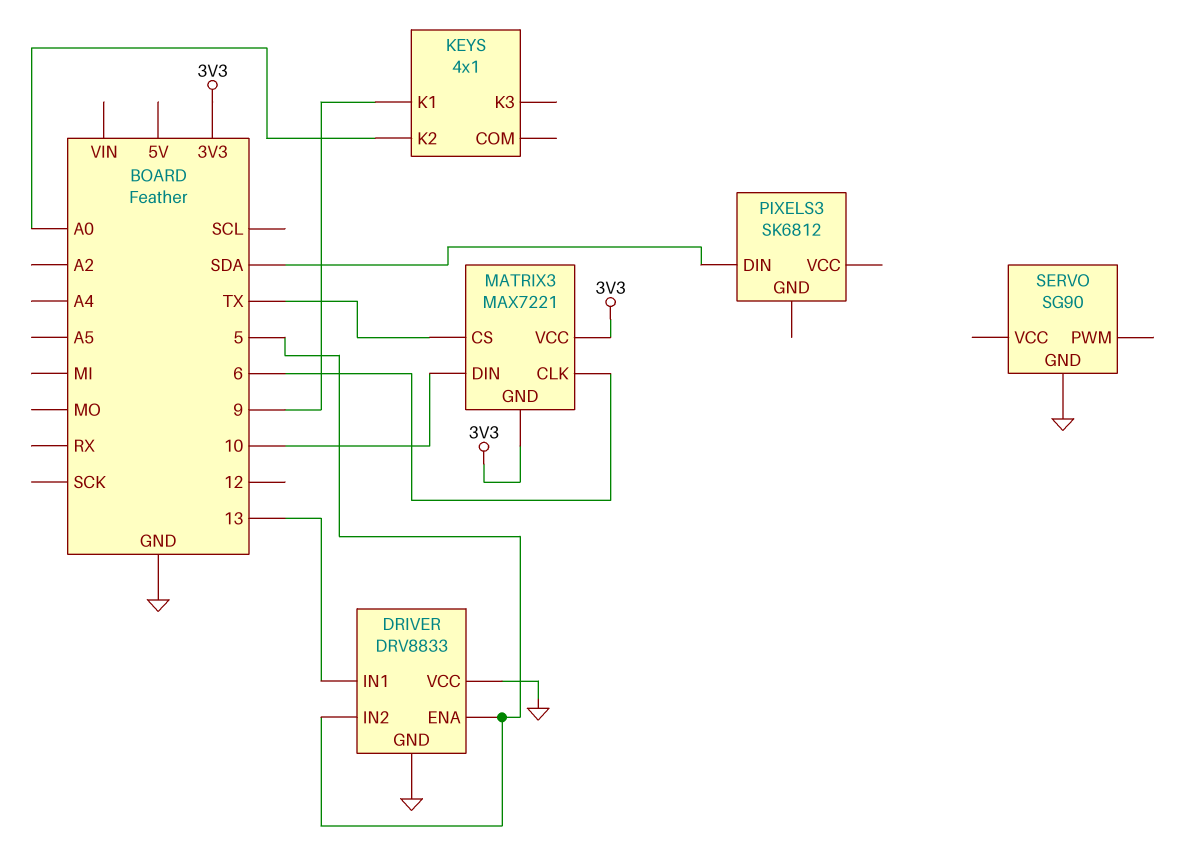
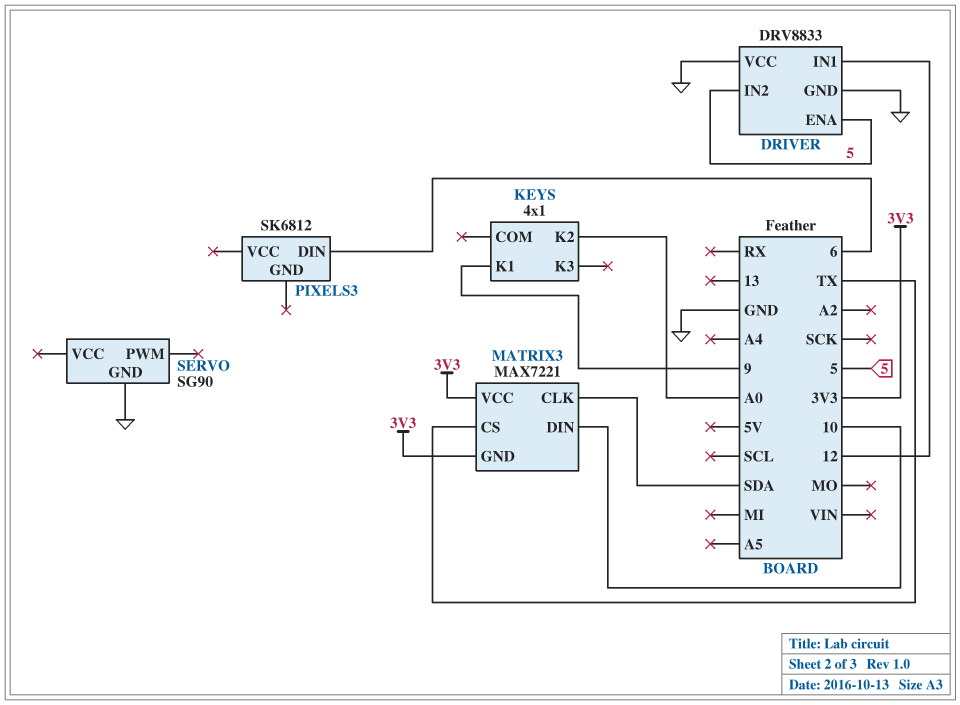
DRIVER pin IN1: 13 -> 12
MATRIX3 pin CLK: 6 -> SDA
PIXELS3 pin DIN: SDA -> 6

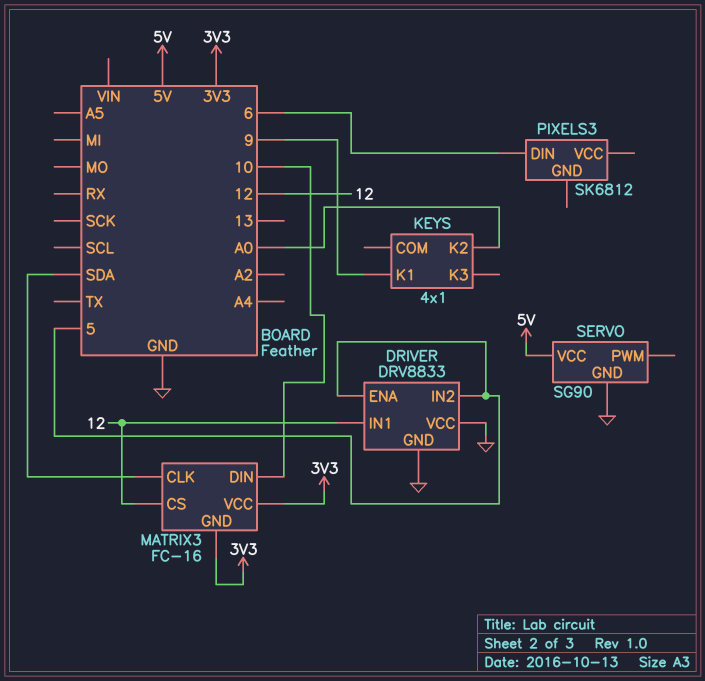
MATRIX3: MAX7221 -> FC-16
MATRIX3 pin CS: TX -> 12
SERVO pin VCC: none -> 5V

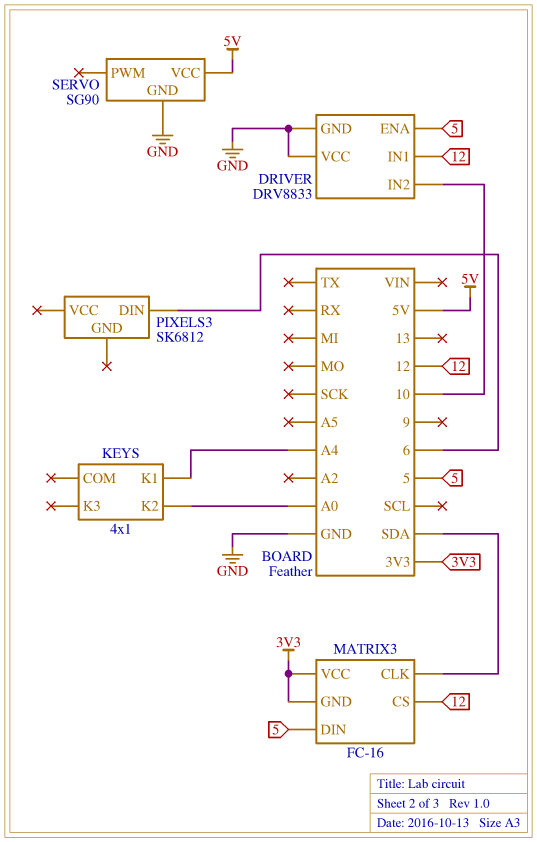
DRIVER pin IN2: 5 -> 10
KEYS pin K1: 9 -> A4
MATRIX3 pin DIN: 10 -> 5

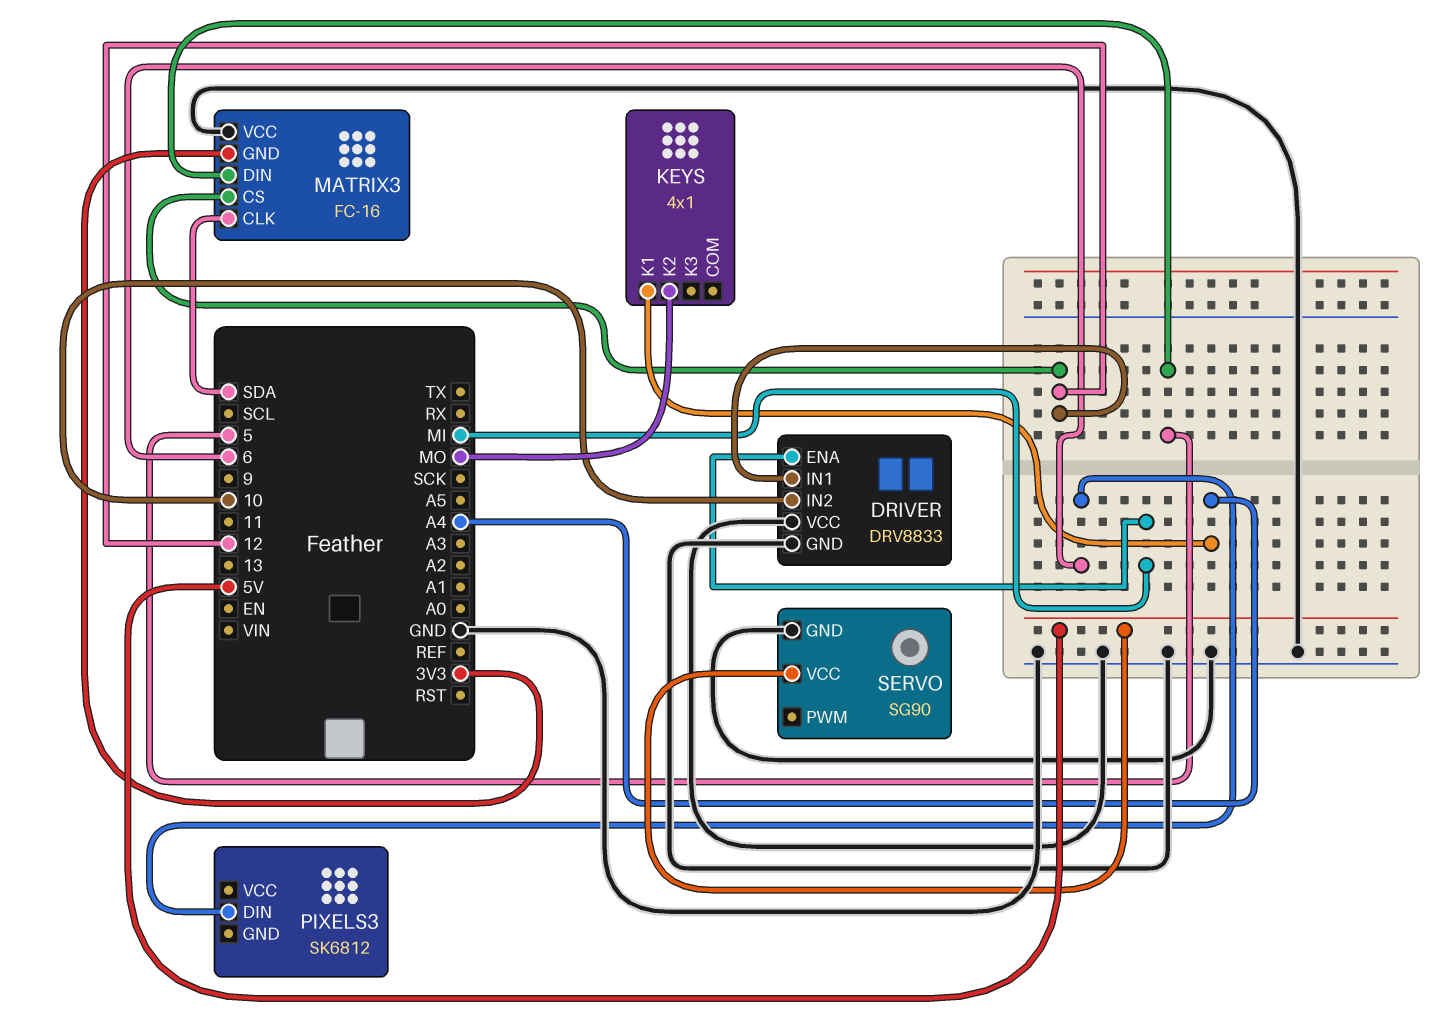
DRIVER pin ENA: 5 -> MI
KEYS pin K2: A0 -> MO
MATRIX3 pin VCC: 3V3 -> GND

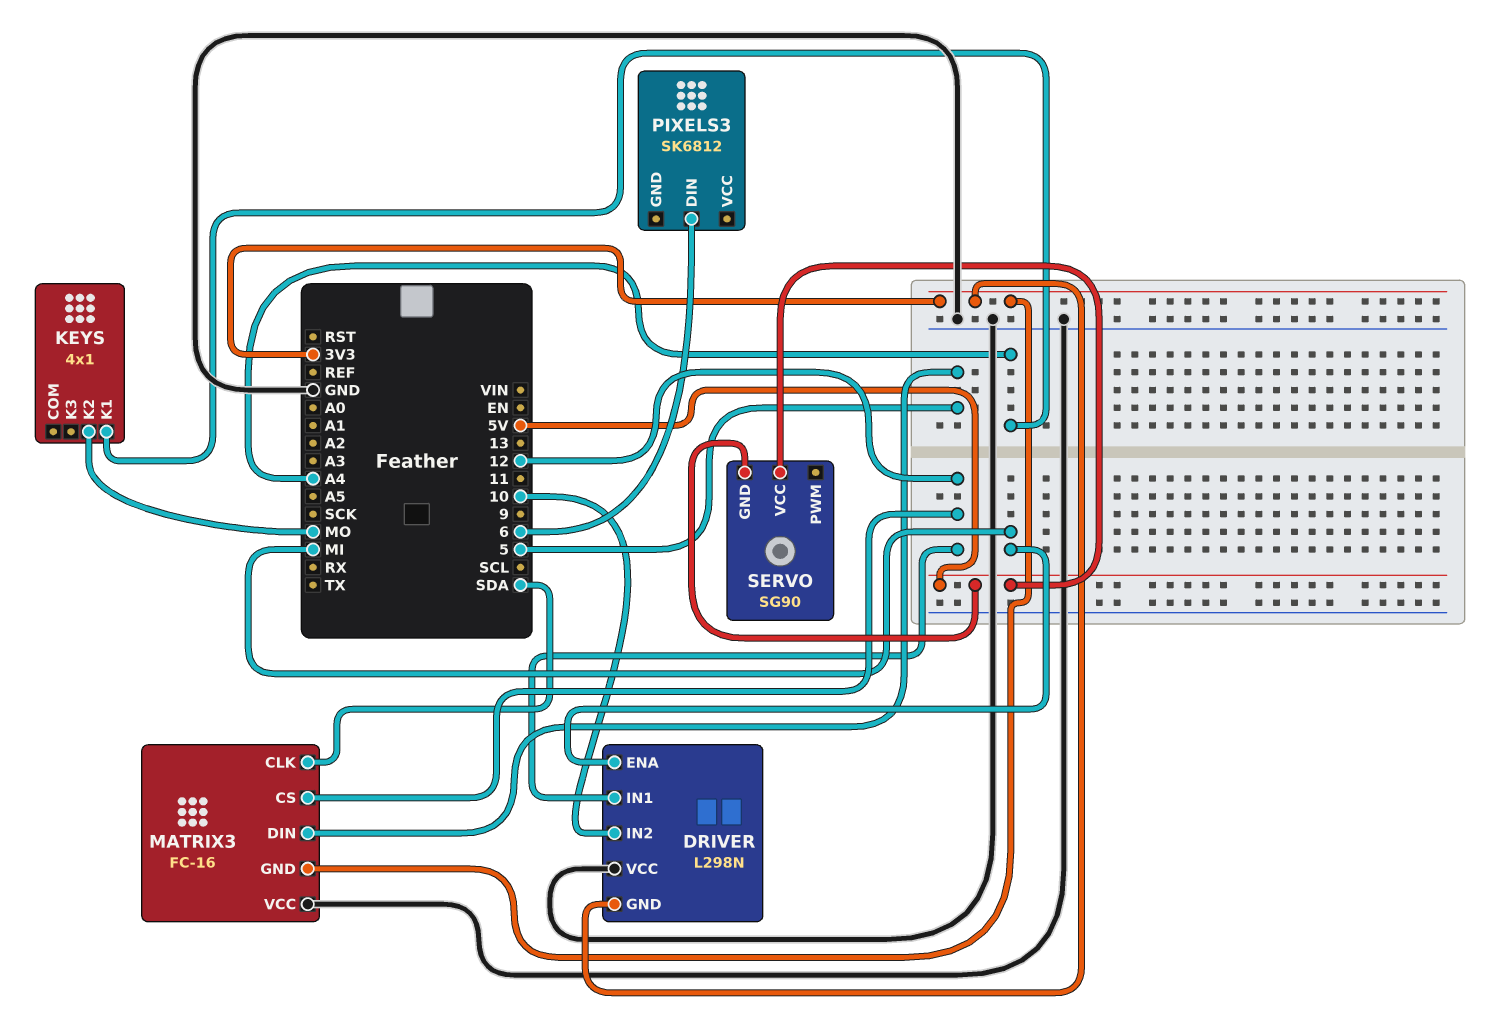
DRIVER: DRV8833 -> L298N
DRIVER pin GND: GND -> 3V3
SERVO pin GND: GND -> 5V

